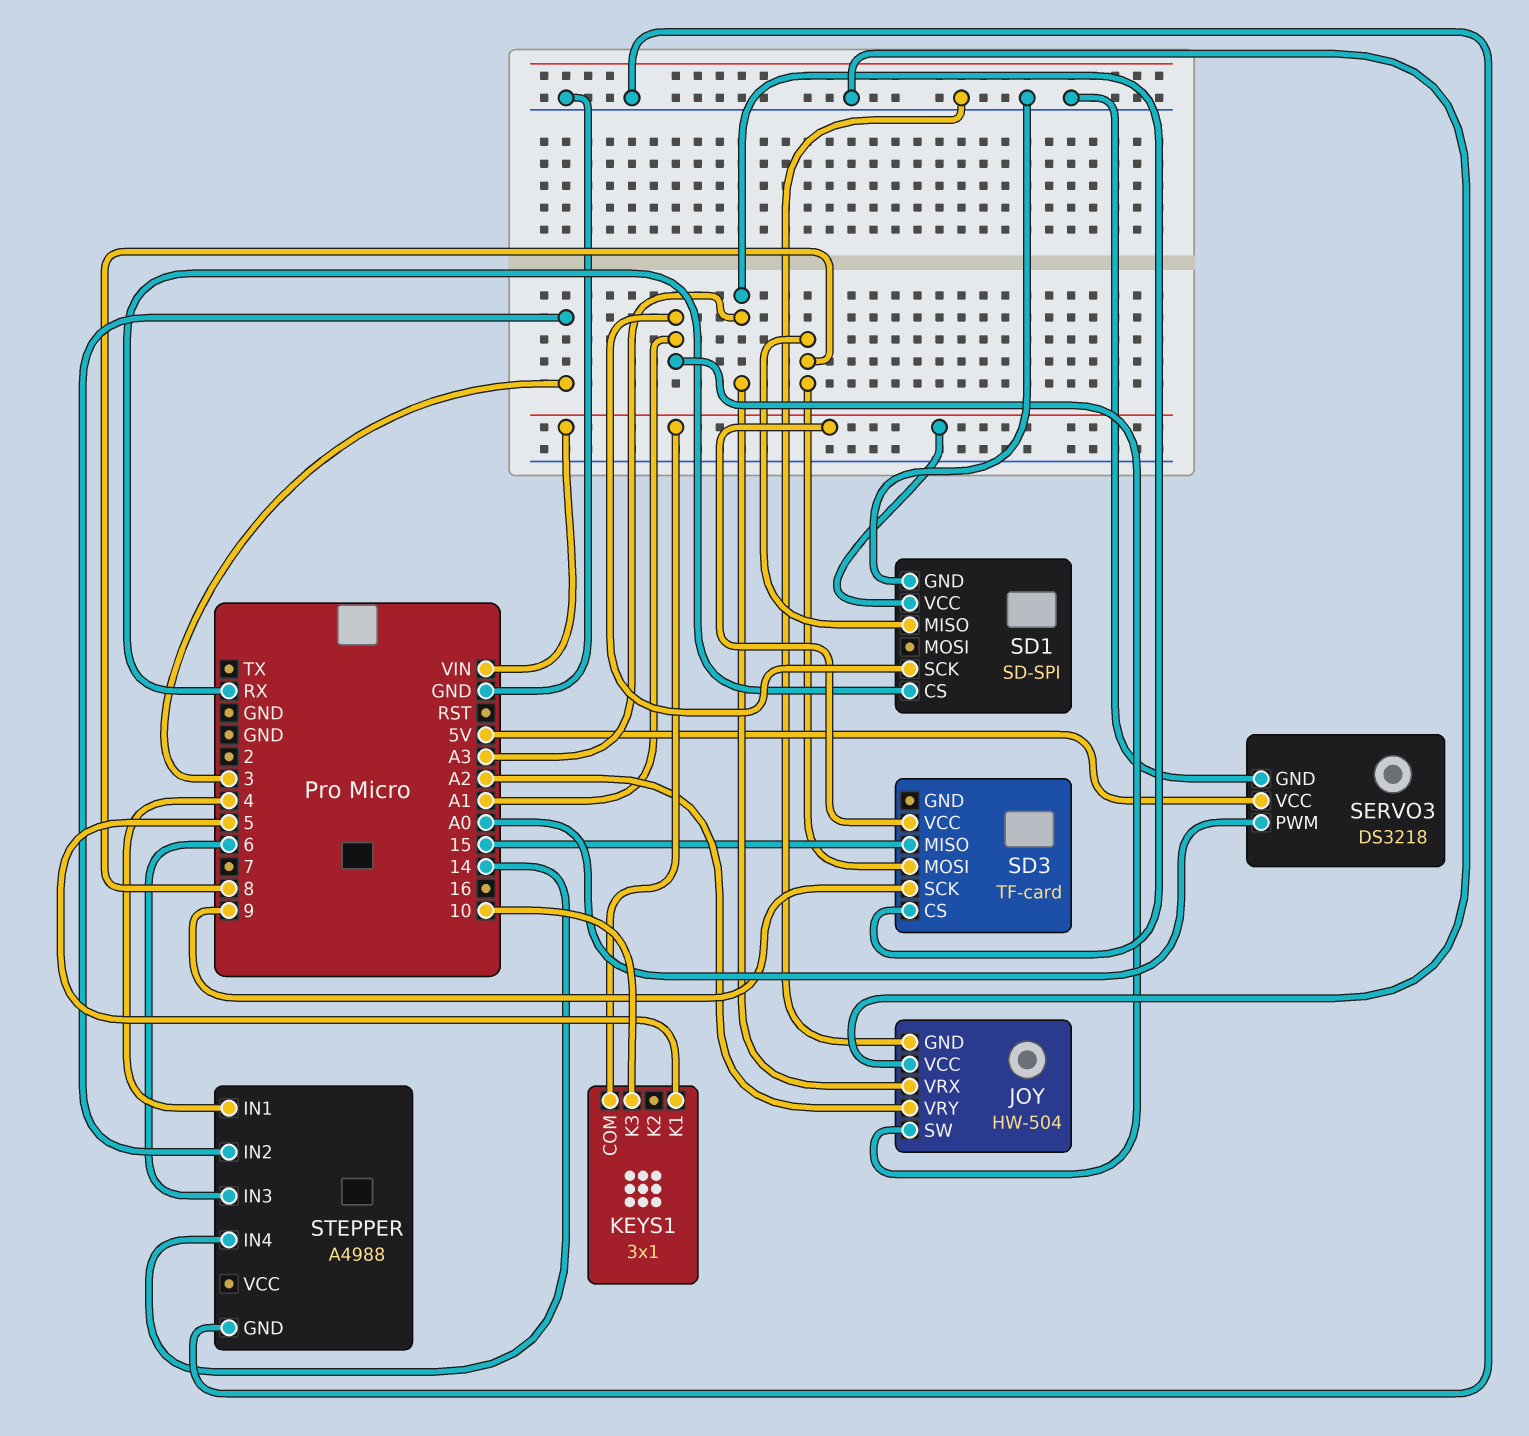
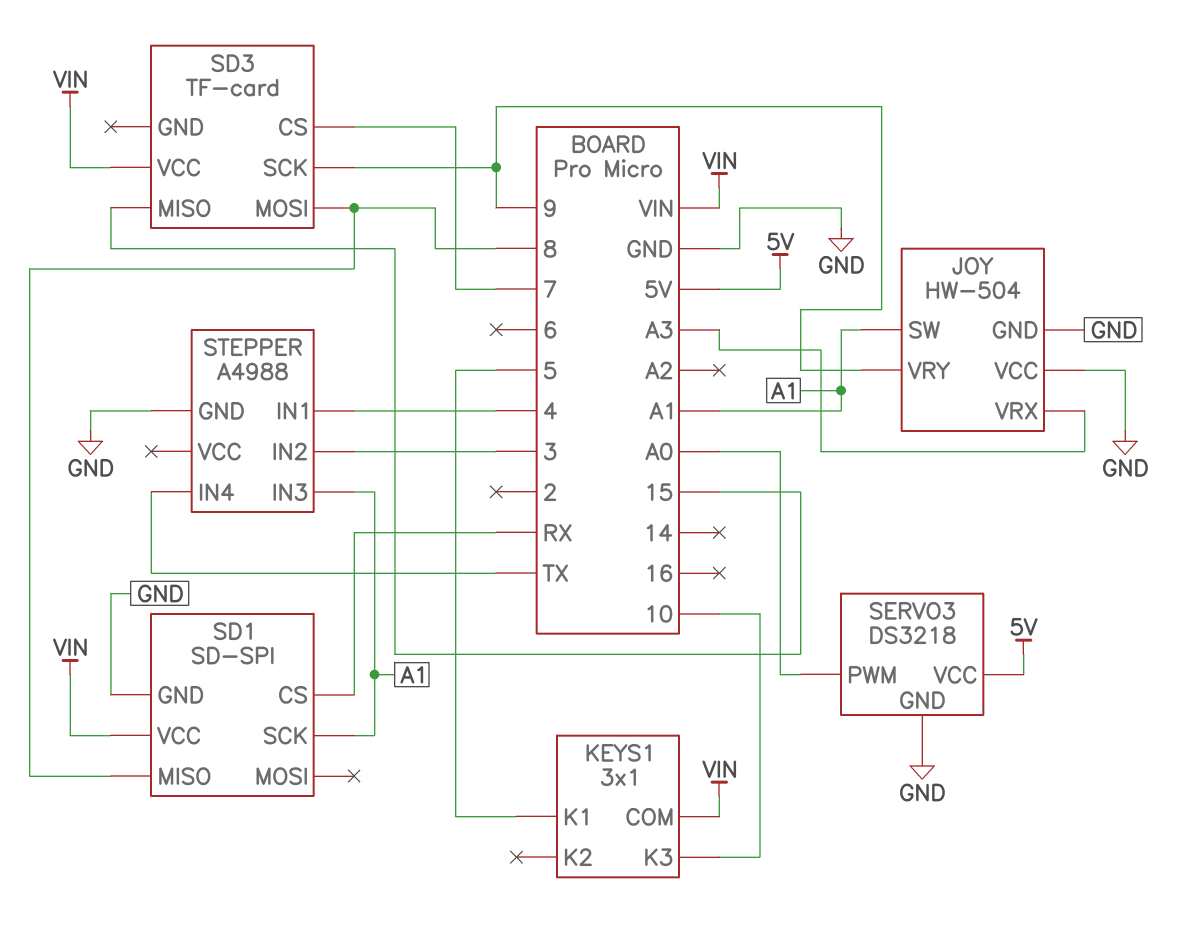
JOY pin VRY: A2 -> 9
SD3 pin CS: A3 -> 7
STEPPER pin IN3: 6 -> A1
STEPPER pin IN4: 14 -> TX

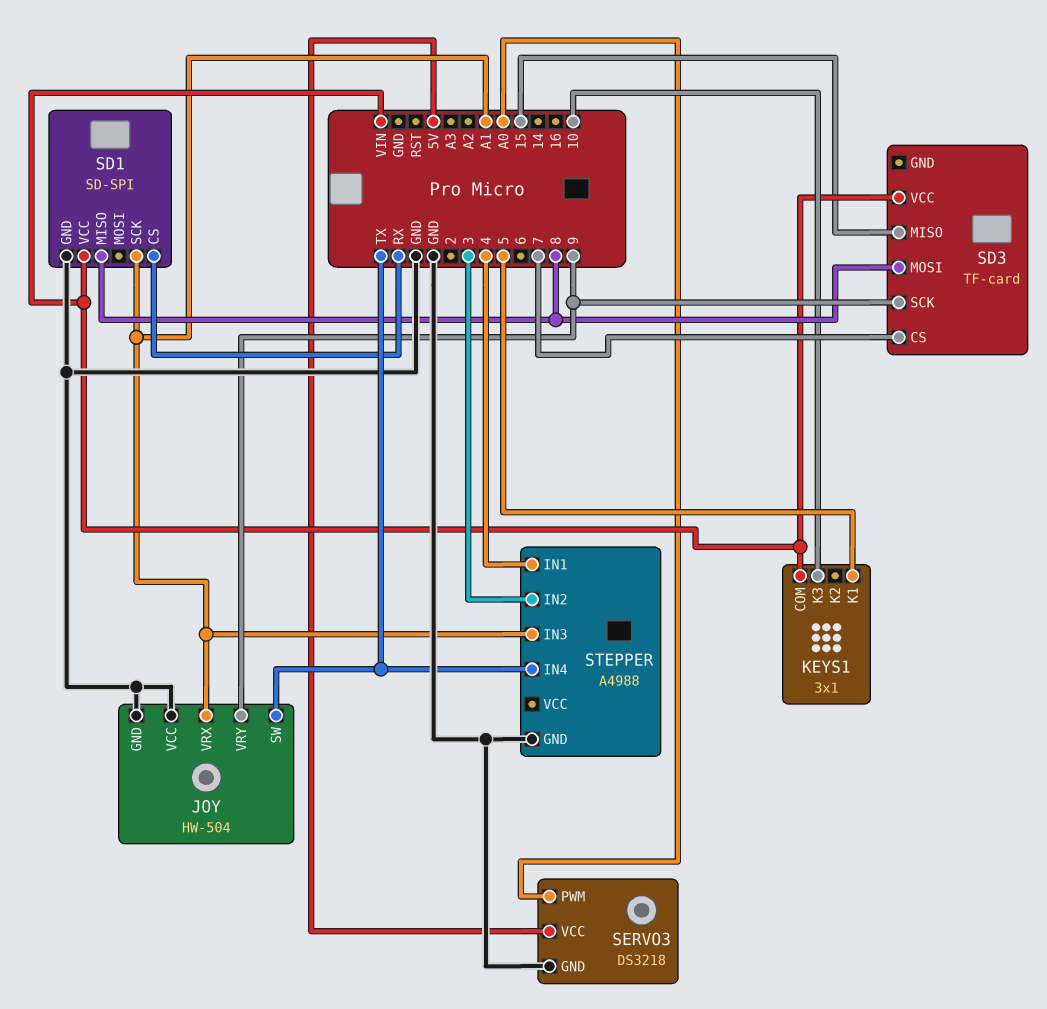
JOY pin SW: A1 -> TX
JOY pin VRX: A3 -> A1

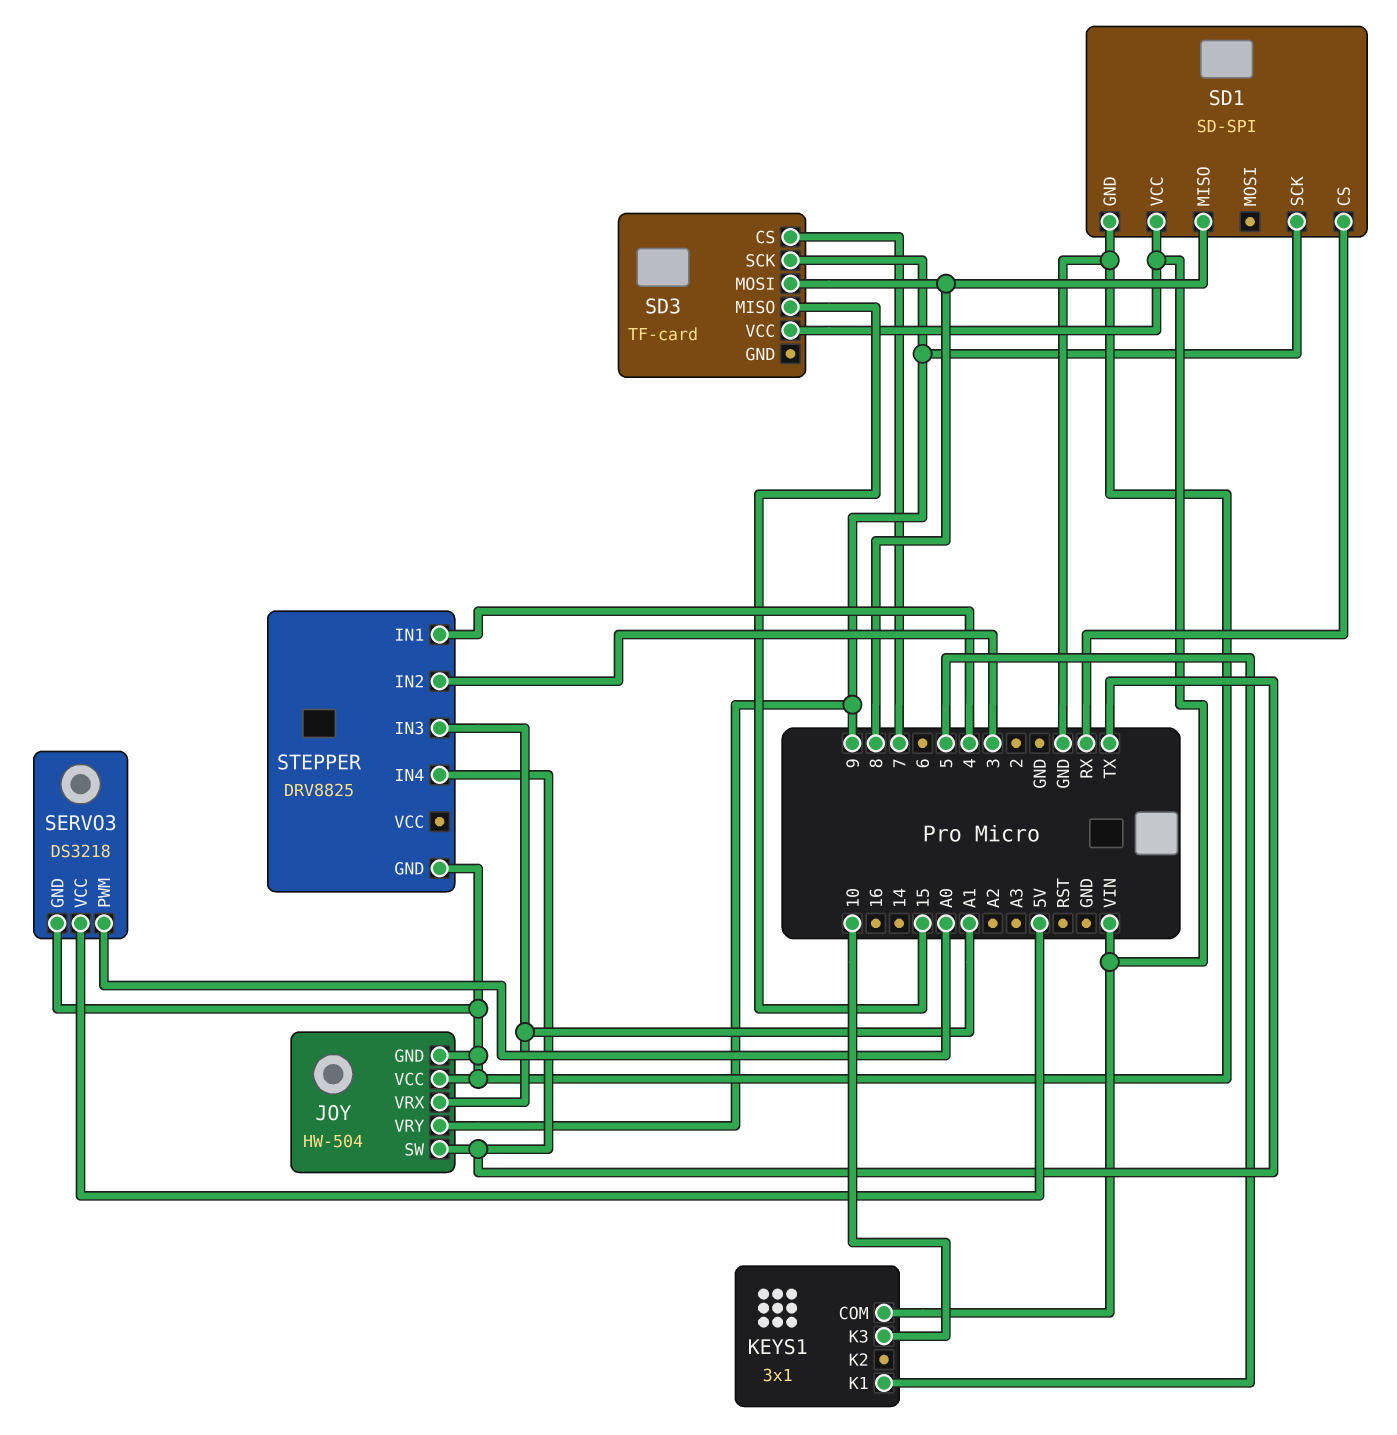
SD1 pin SCK: A1 -> 9
STEPPER: A4988 -> DRV8825

